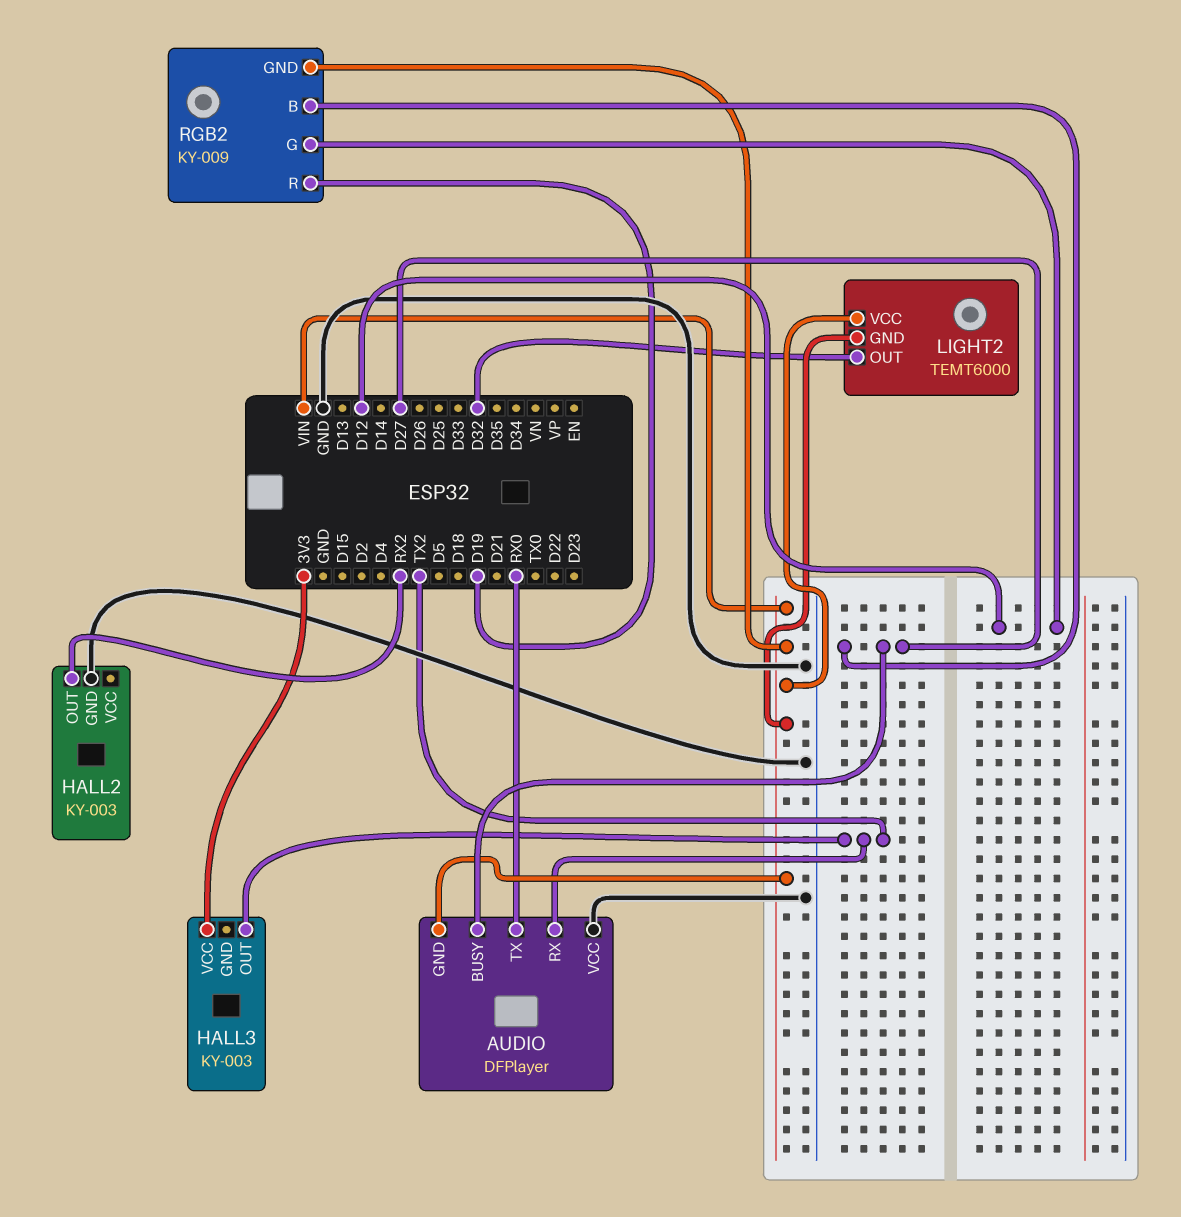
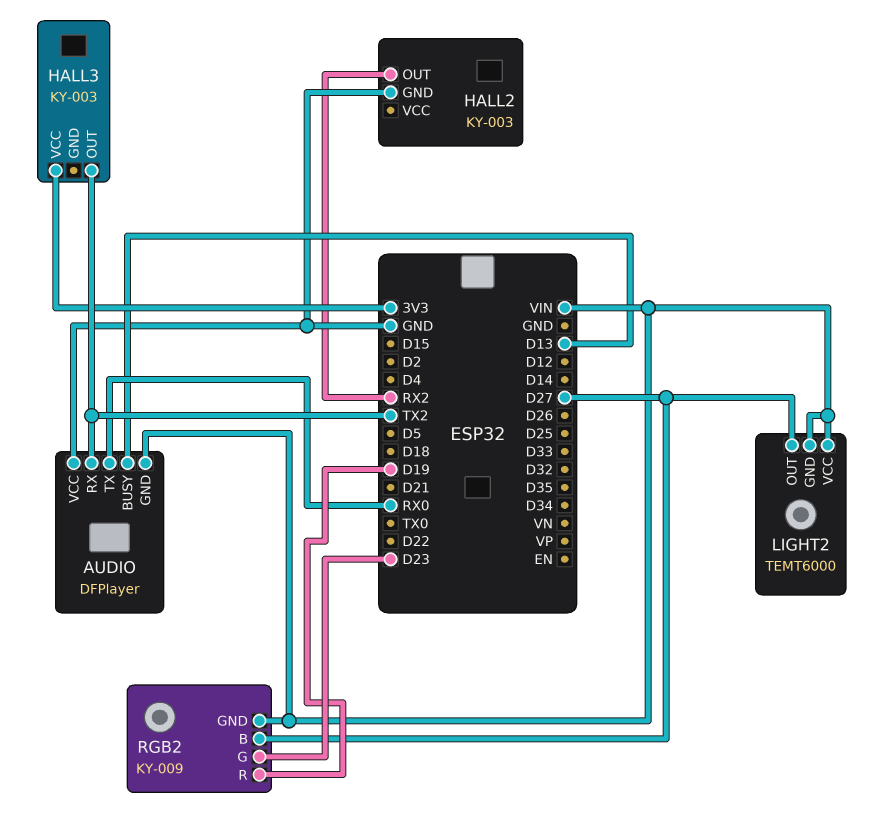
AUDIO pin BUSY: D27 -> D13
LIGHT2 pin OUT: D32 -> D27
RGB2 pin G: D12 -> D23

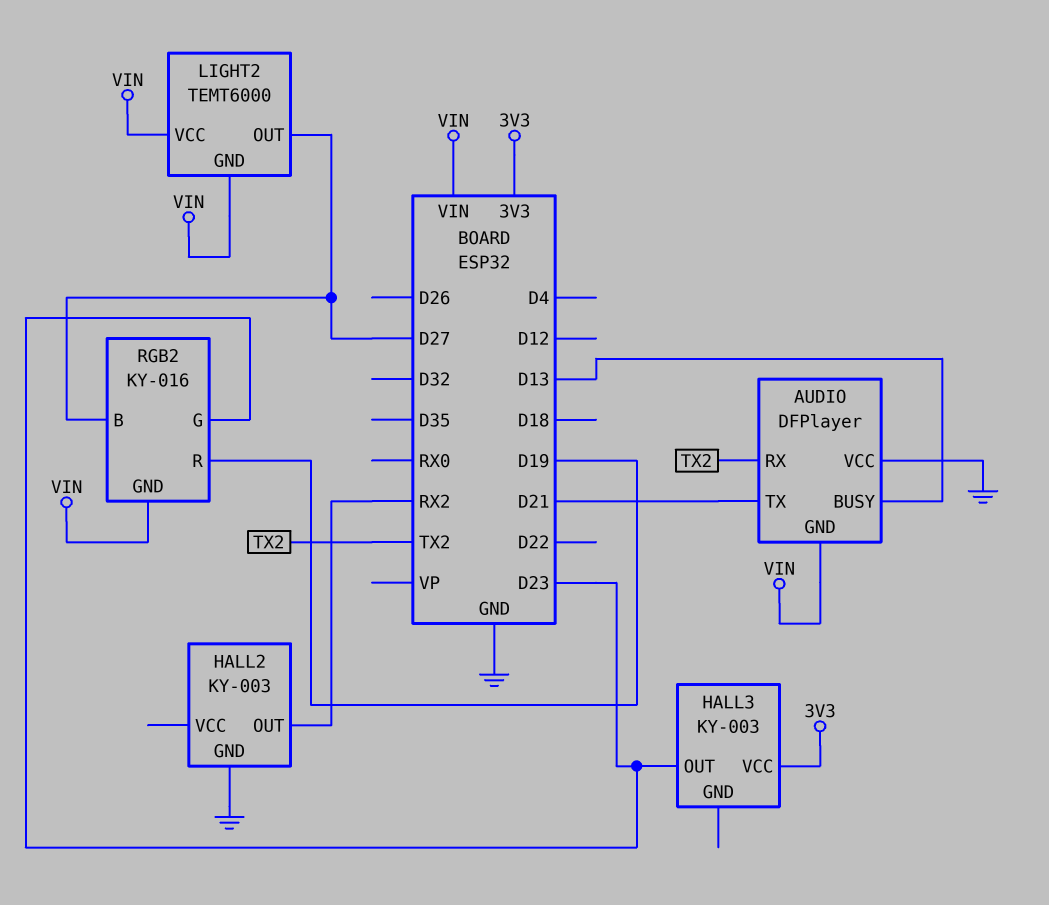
AUDIO pin TX: RX0 -> D21
HALL3 pin OUT: TX2 -> D23
RGB2: KY-009 -> KY-016

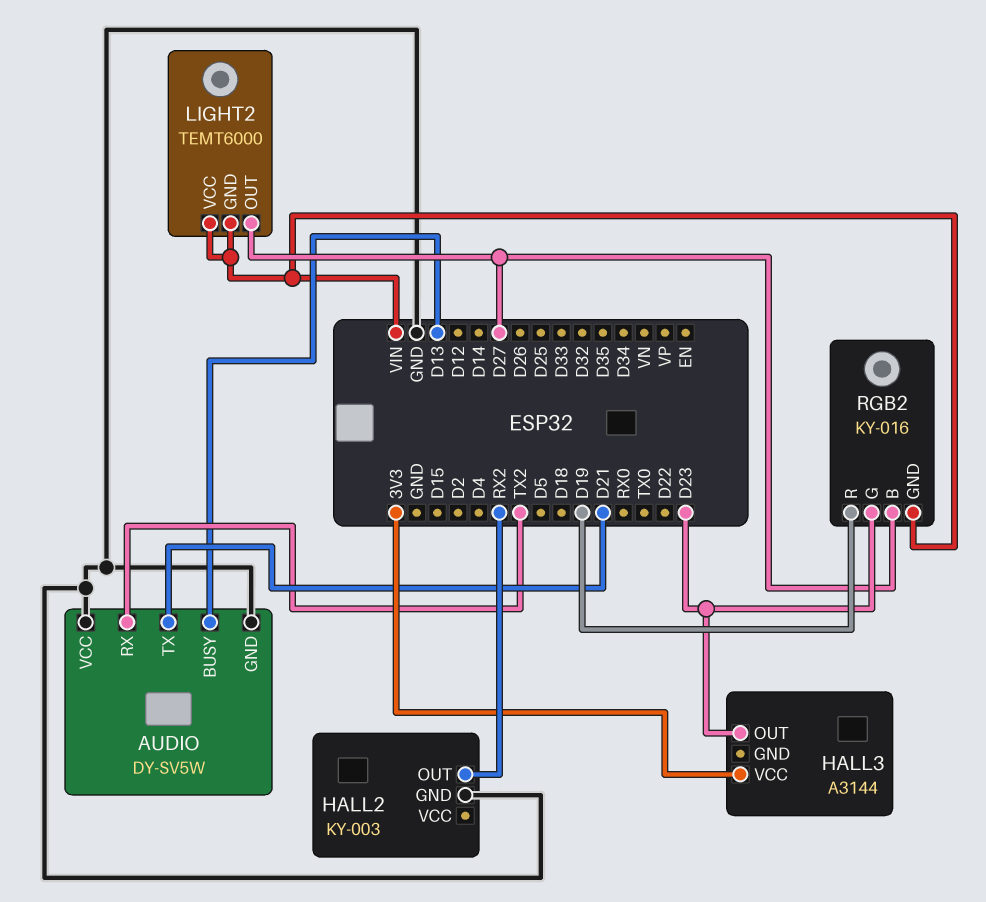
AUDIO: DFPlayer -> DY-SV5W
AUDIO pin GND: VIN -> GND
HALL3: KY-003 -> A3144

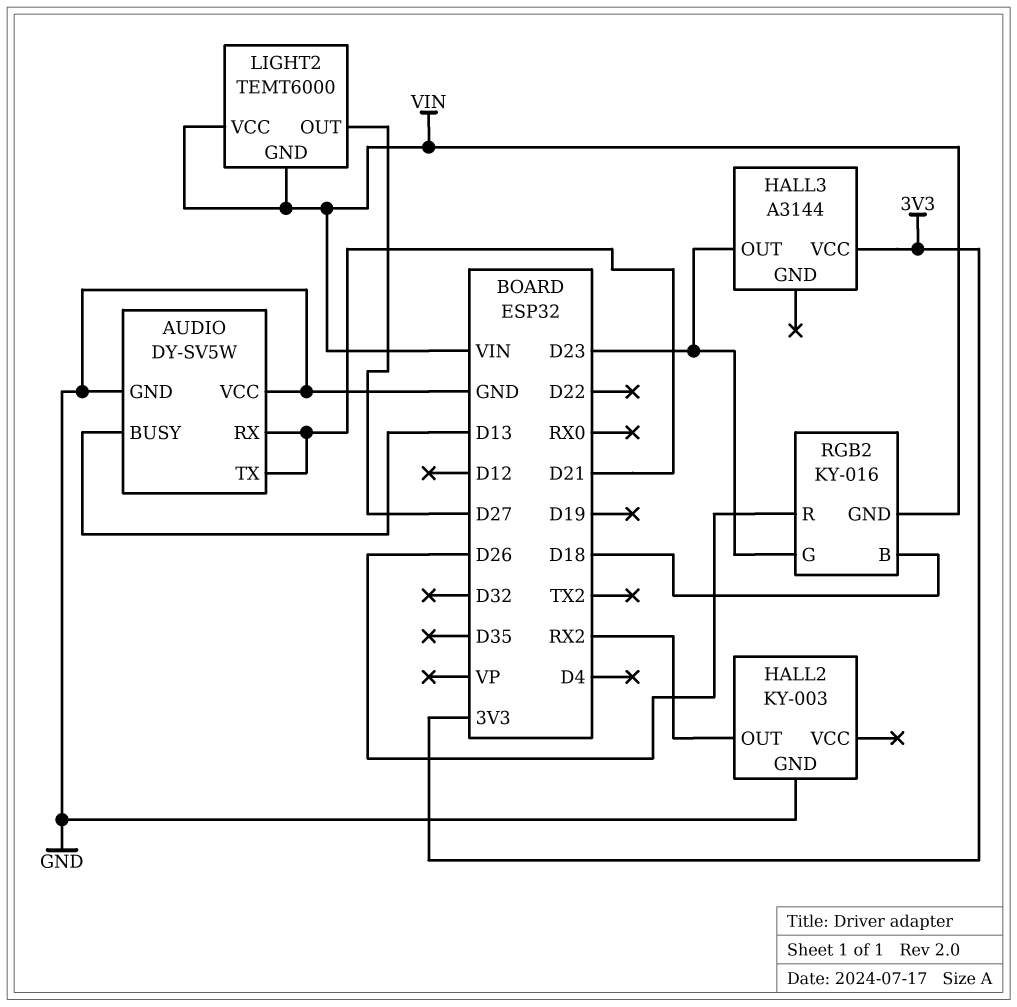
AUDIO pin RX: TX2 -> D21
RGB2 pin B: D27 -> D18
RGB2 pin R: D19 -> D26

